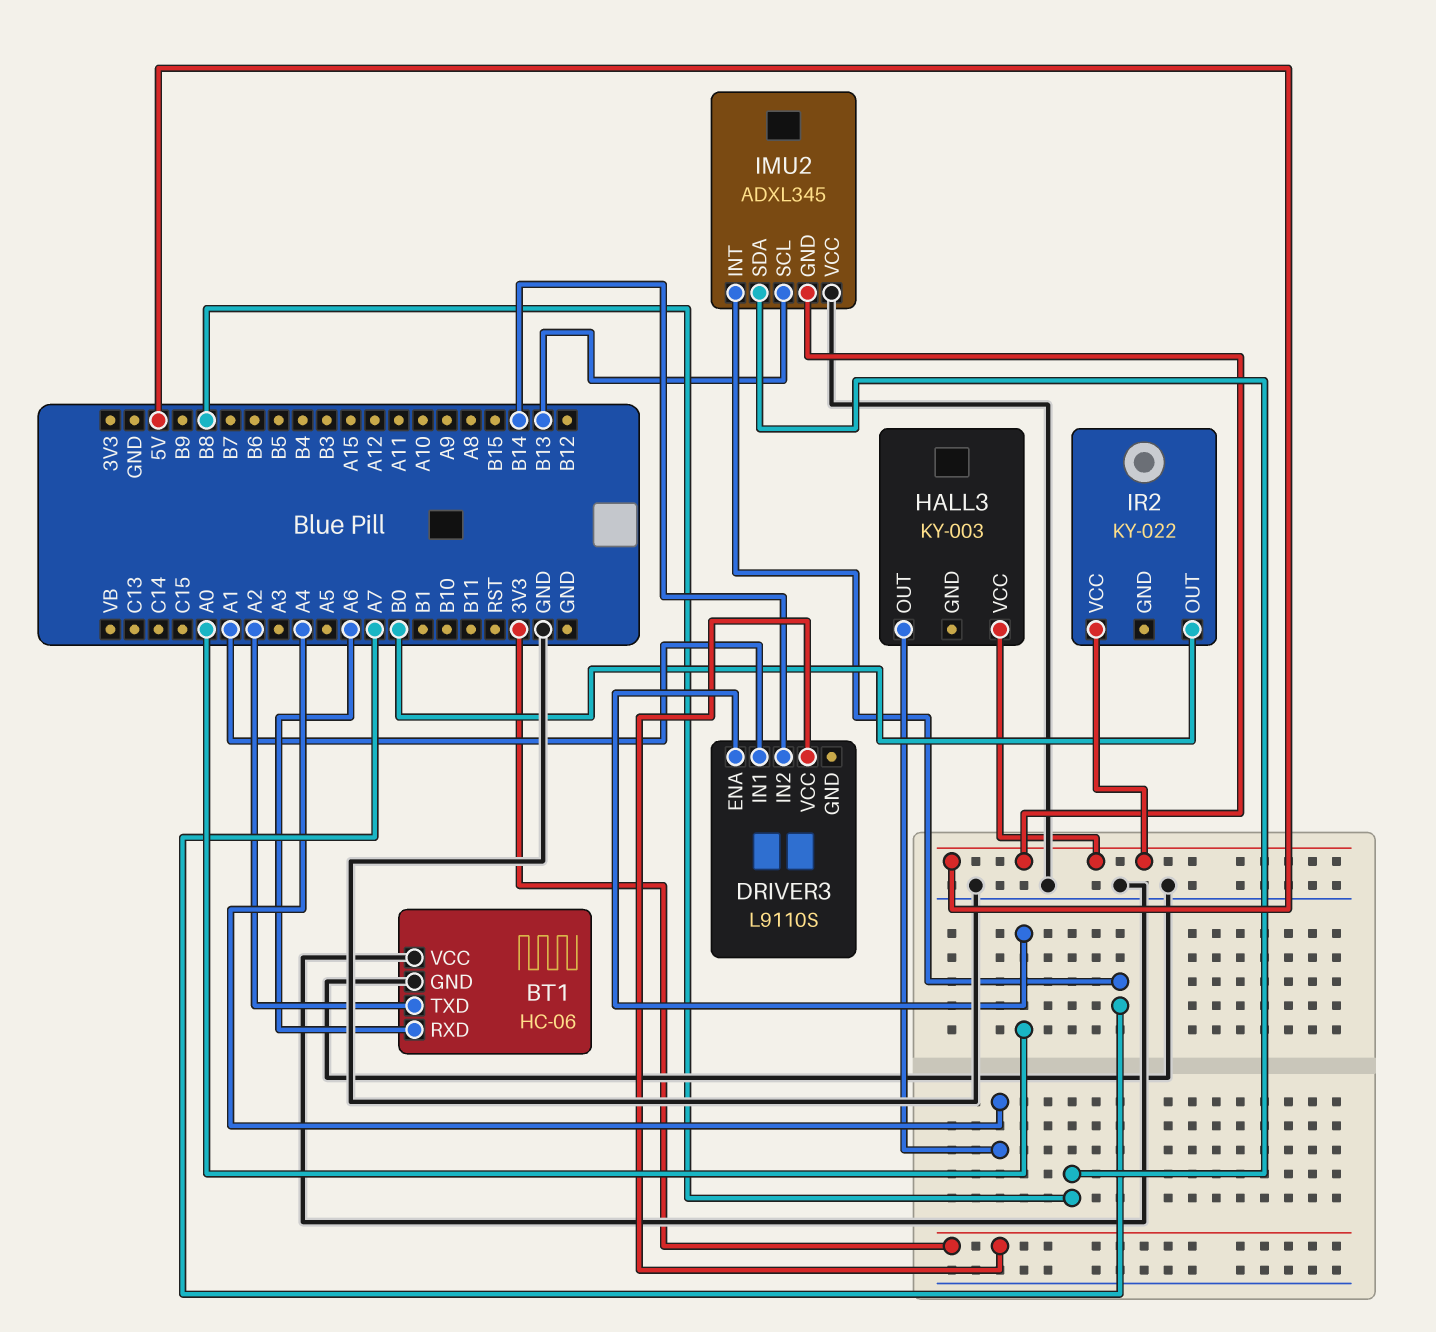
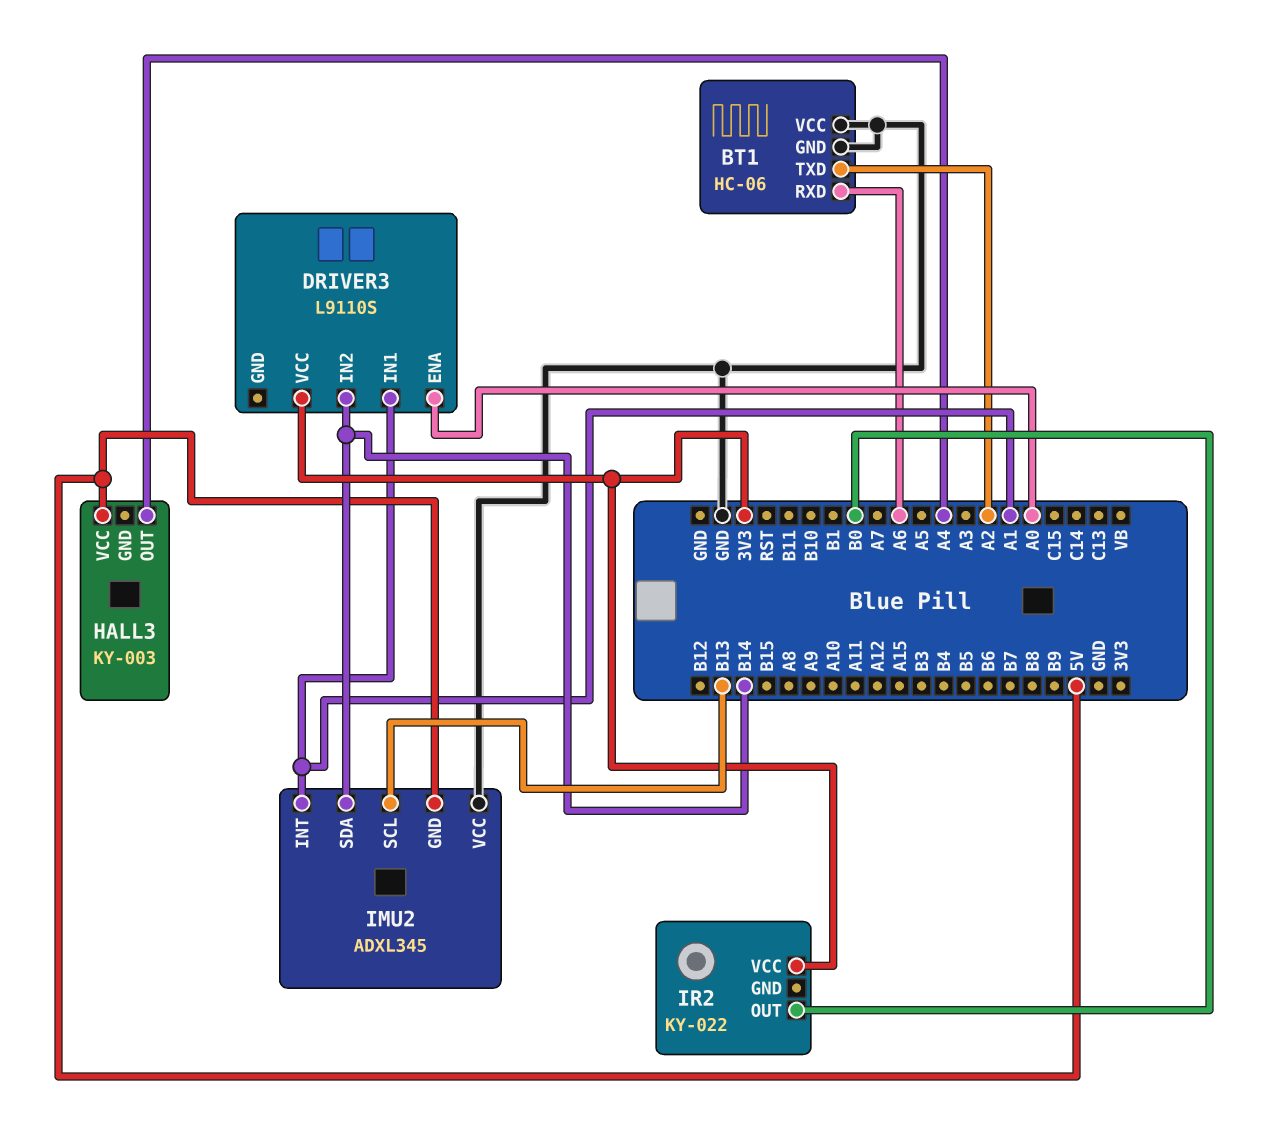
IMU2 pin INT: A7 -> A1
IMU2 pin SDA: B8 -> B14
IR2 pin VCC: 5V -> 3V3

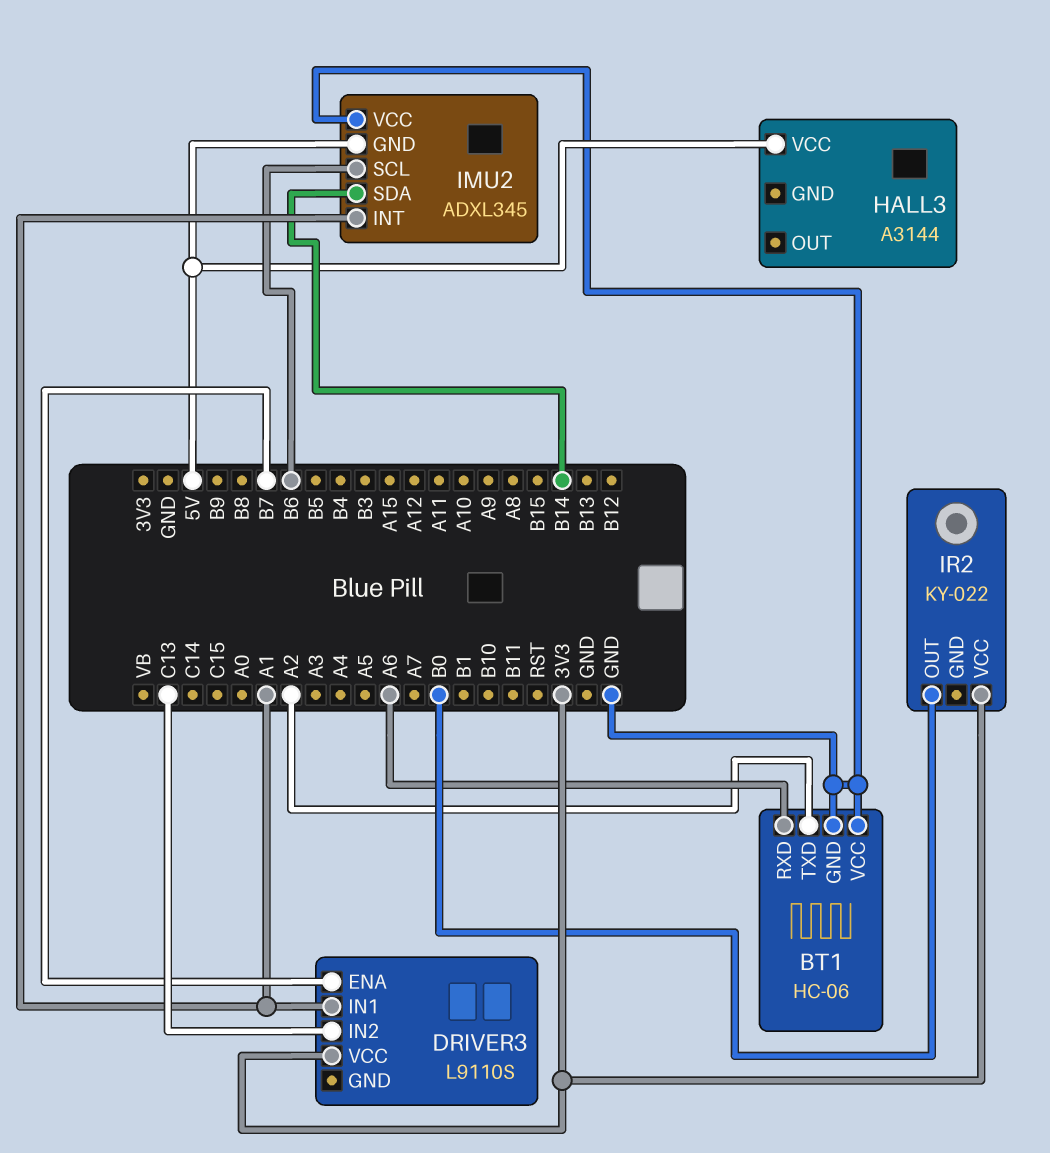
DRIVER3 pin ENA: A0 -> B7
DRIVER3 pin IN2: B14 -> C13
HALL3: KY-003 -> A3144
HALL3 pin OUT: A4 -> none
IMU2 pin SCL: B13 -> B6

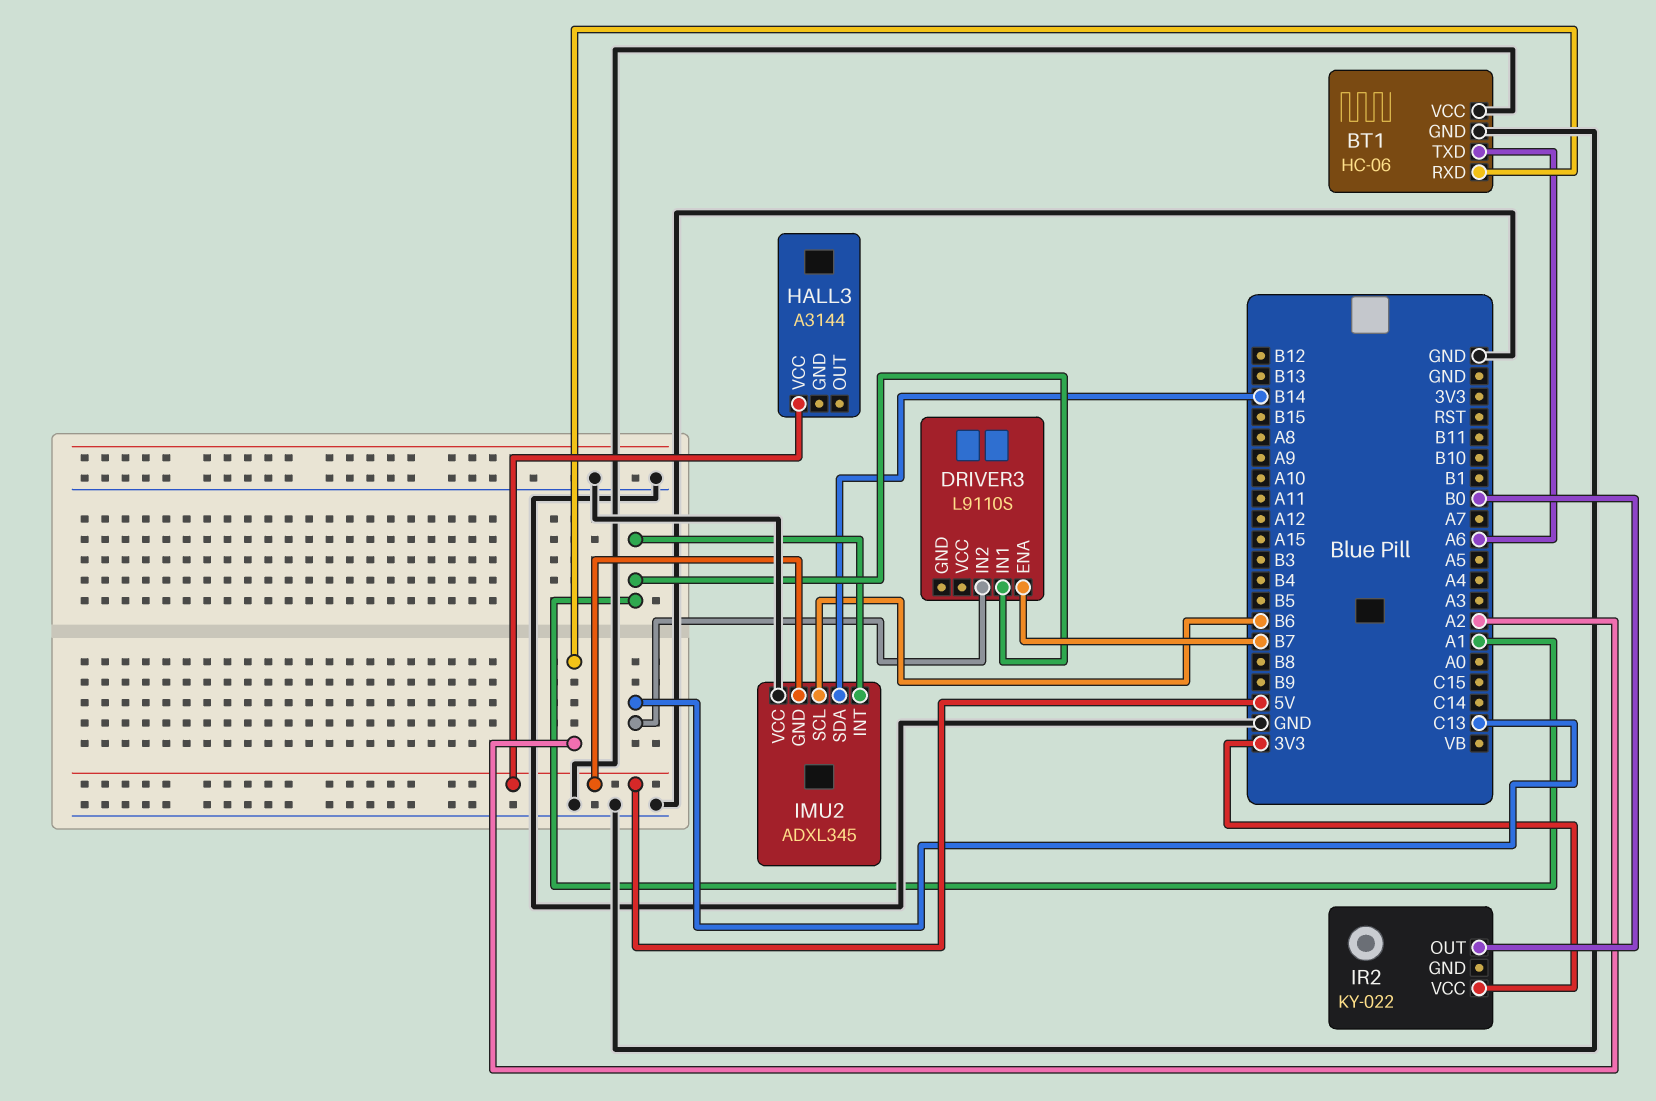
BT1 pin RXD: A6 -> A2
BT1 pin TXD: A2 -> A6
DRIVER3 pin VCC: 3V3 -> none

